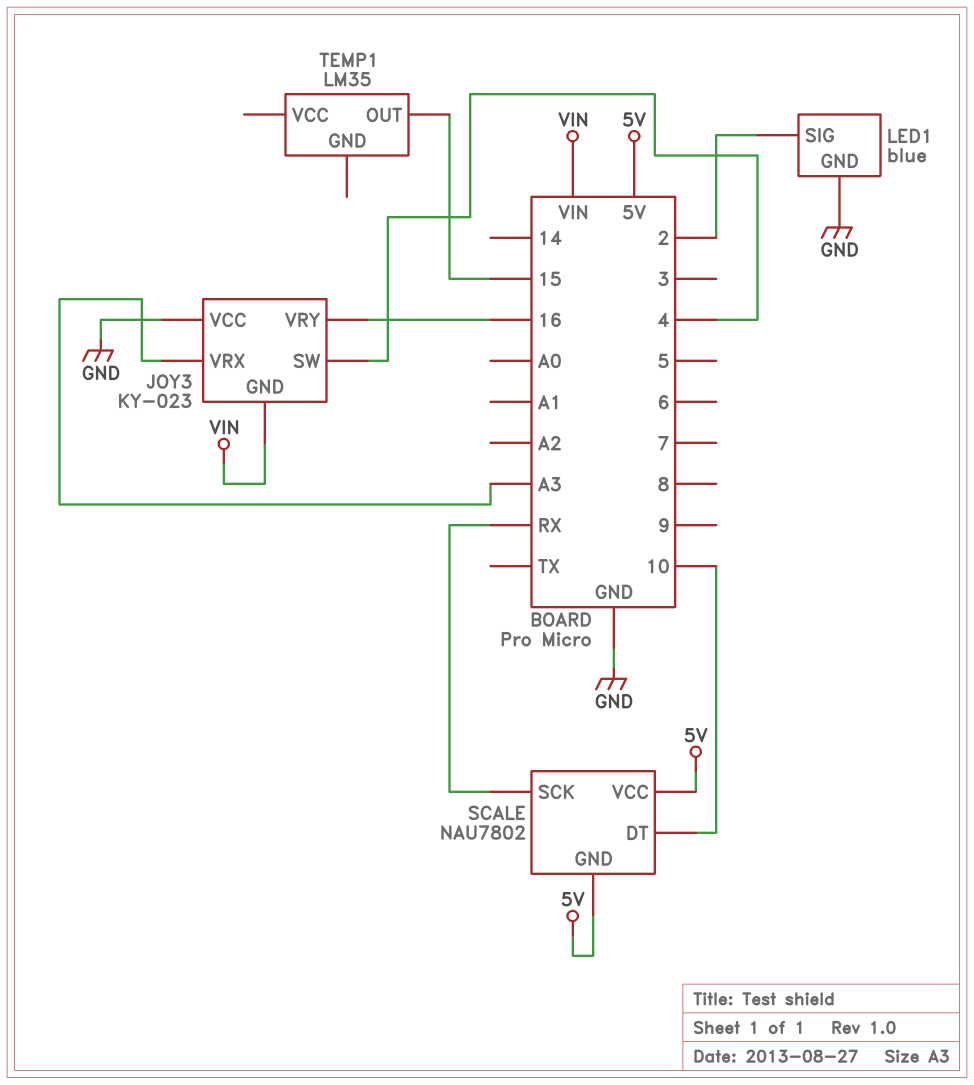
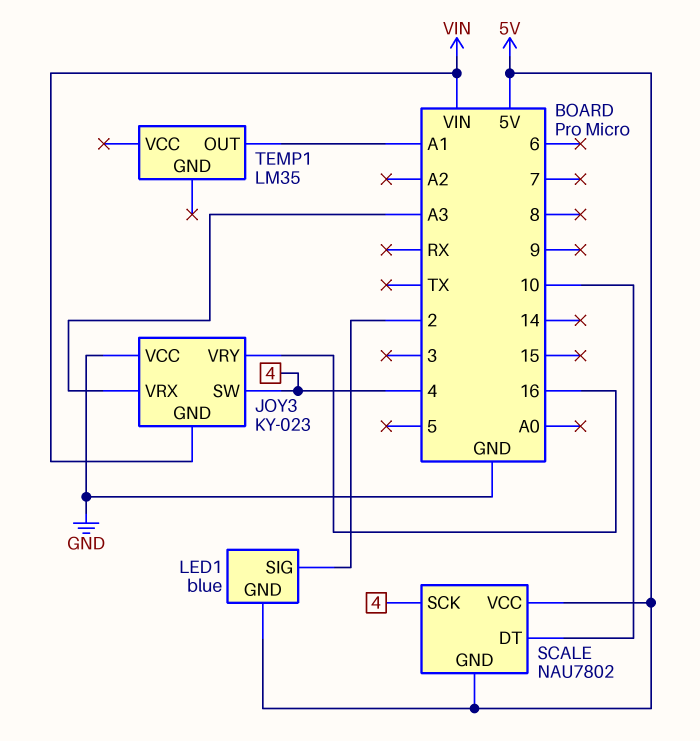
LED1 pin GND: GND -> 5V
SCALE pin SCK: RX -> 4
TEMP1 pin OUT: 15 -> A1

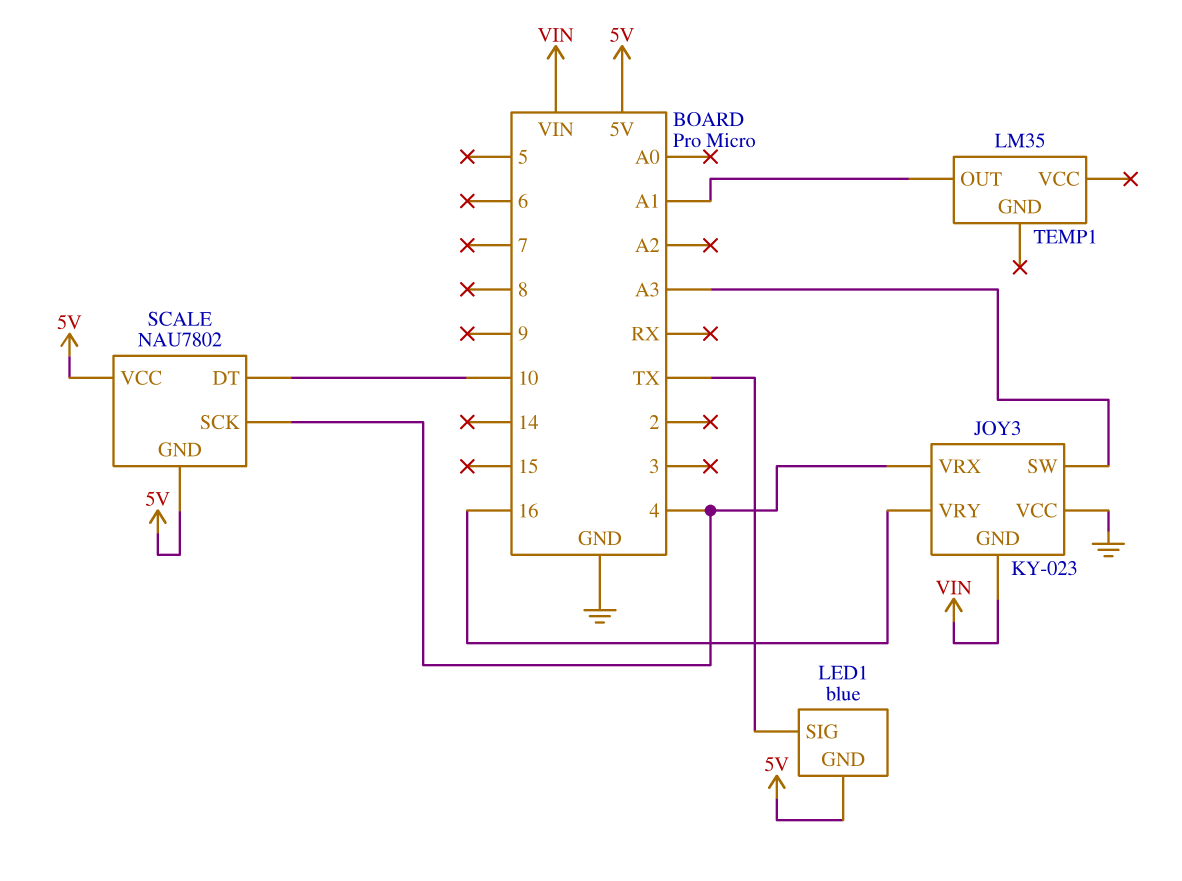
JOY3 pin SW: 4 -> A3
JOY3 pin VRX: A3 -> 4
LED1 pin SIG: 2 -> TX

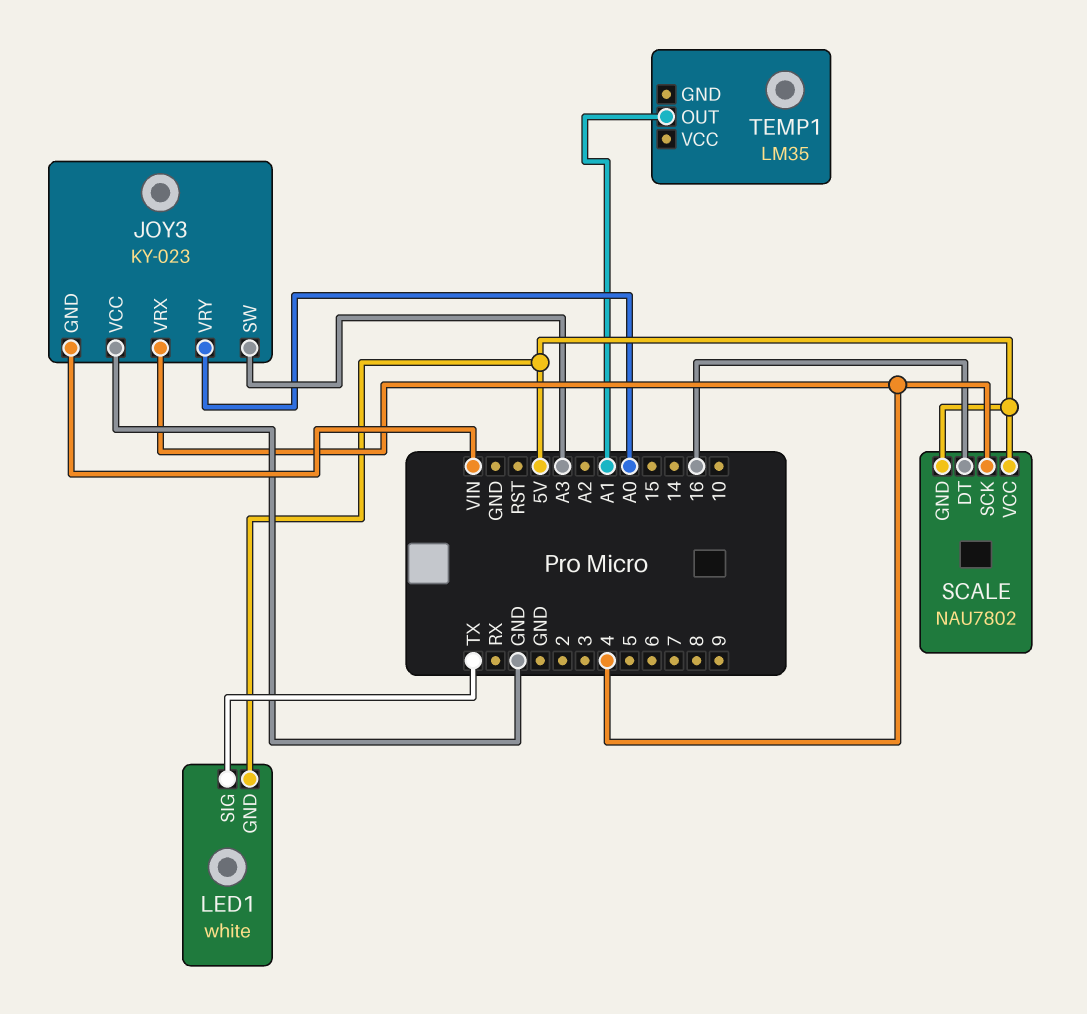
JOY3 pin VRY: 16 -> A0
LED1: blue -> white
SCALE pin DT: 10 -> 16

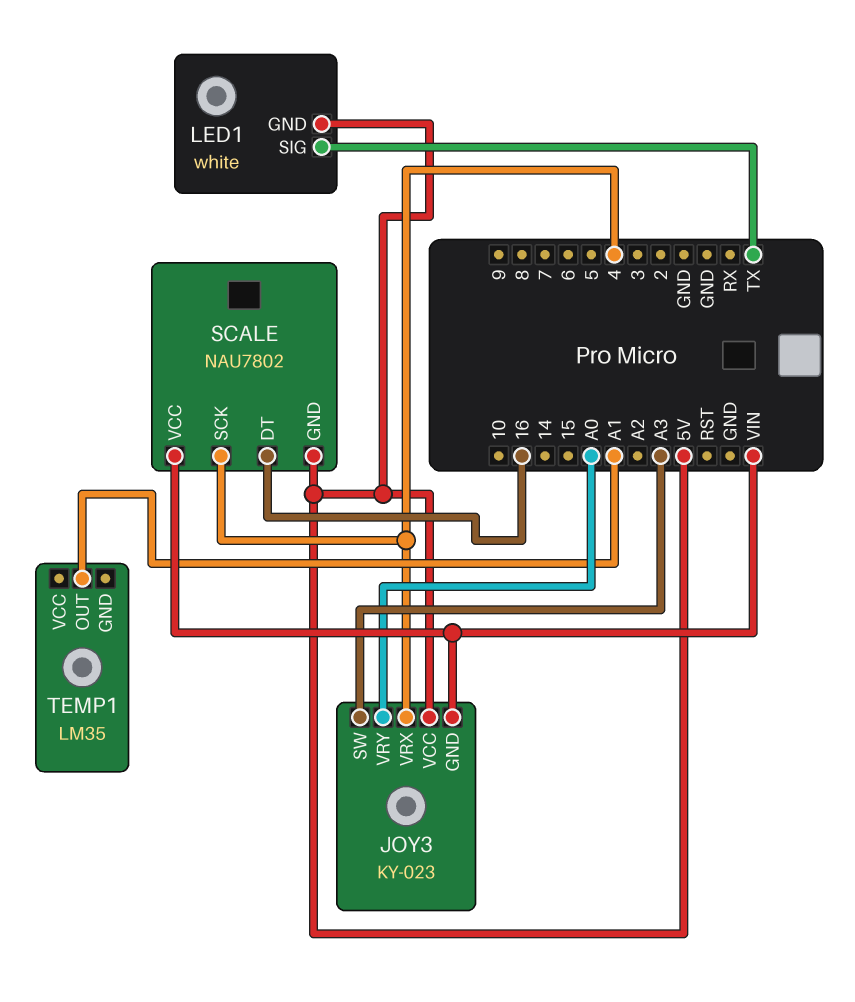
JOY3 pin VCC: GND -> 5V
SCALE pin VCC: 5V -> VIN

